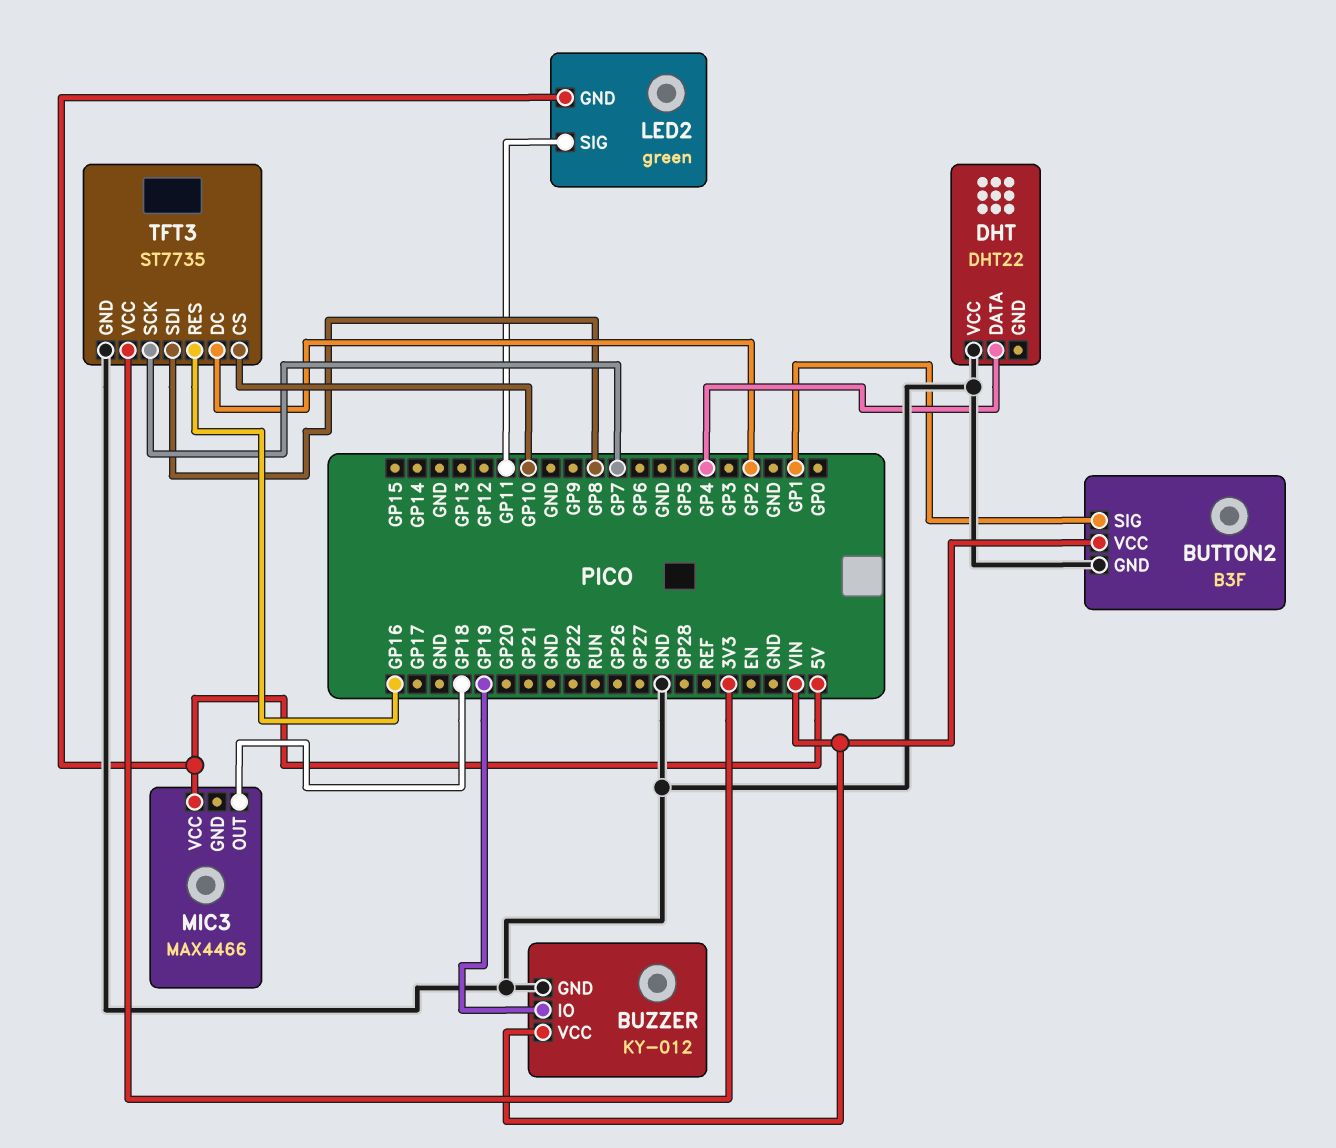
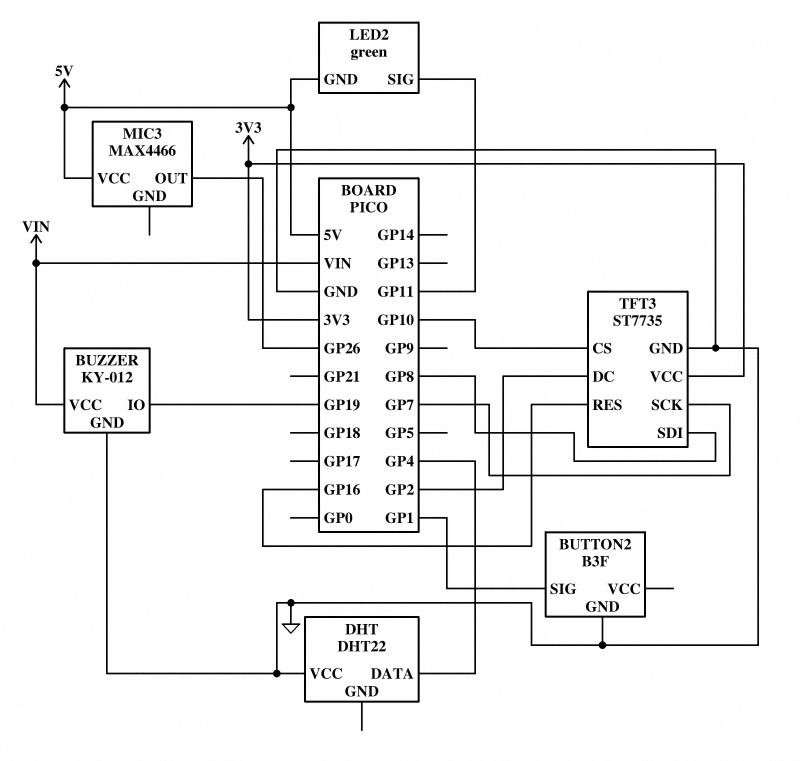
BUTTON2 pin VCC: VIN -> none
MIC3 pin OUT: GP18 -> GP26

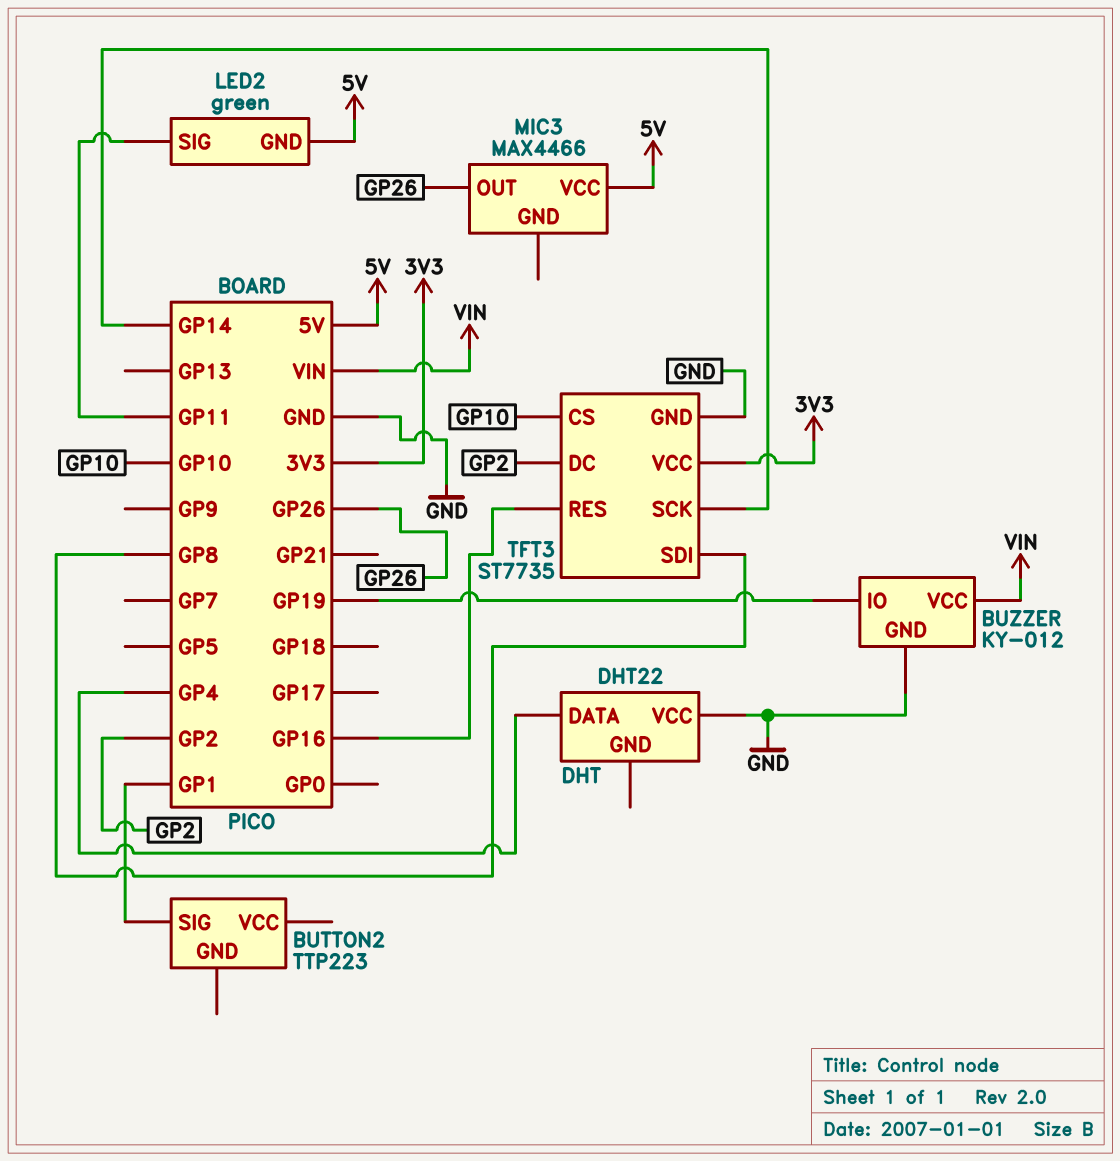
BUTTON2: B3F -> TTP223
BUTTON2 pin GND: GND -> none
TFT3 pin SCK: GP7 -> GP14

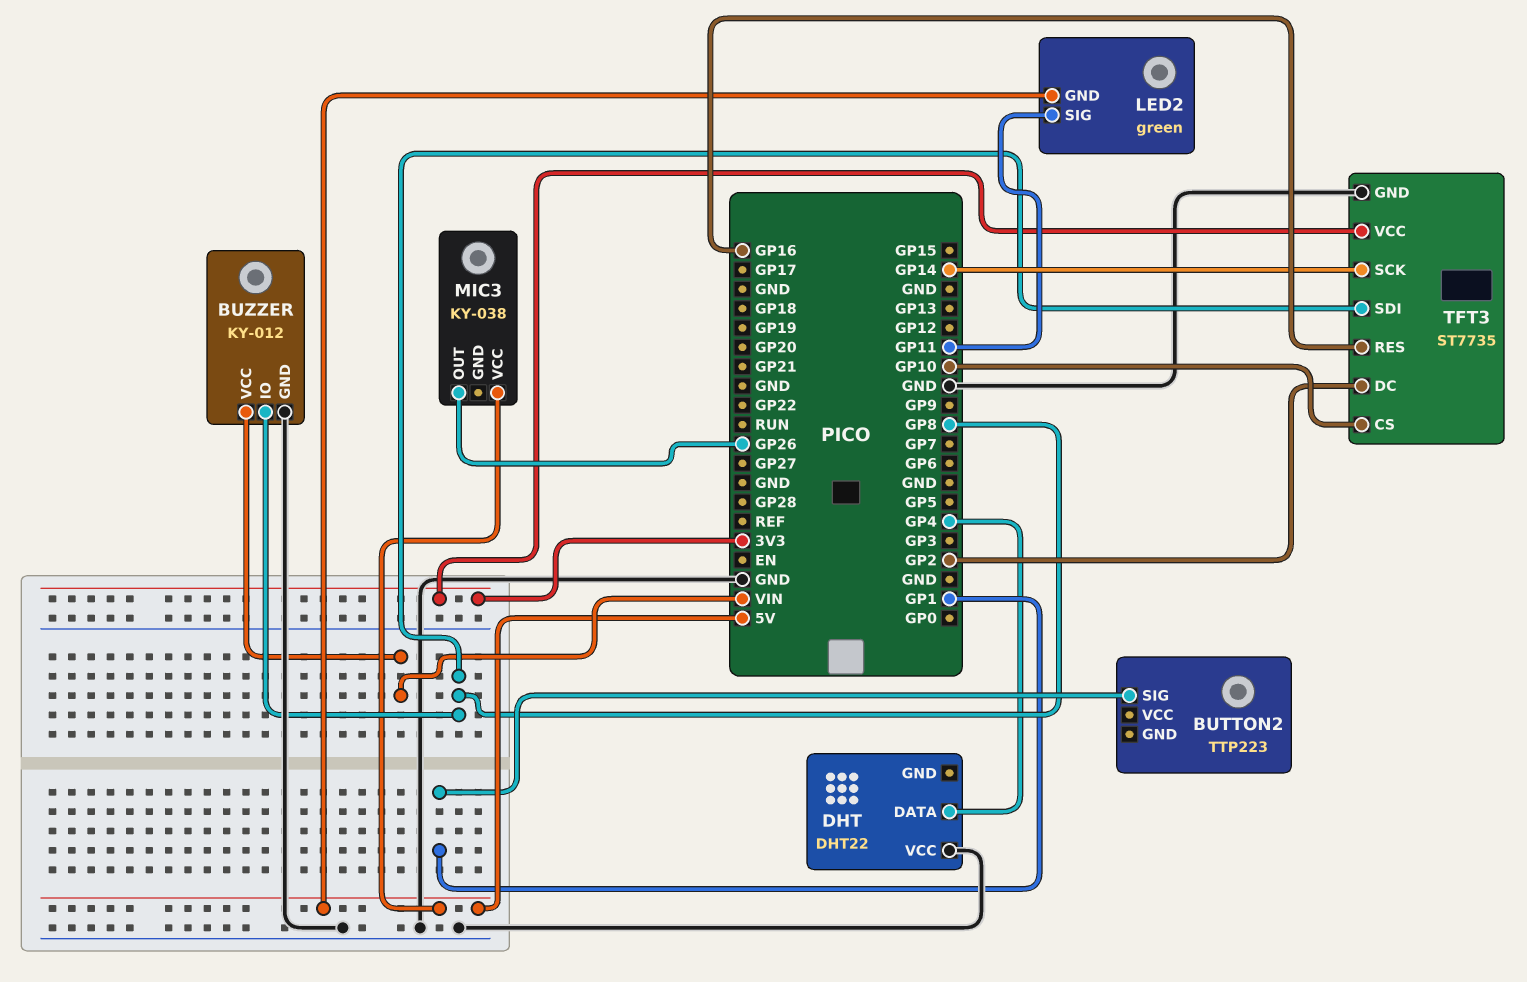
BUZZER pin IO: GP19 -> GP8
MIC3: MAX4466 -> KY-038

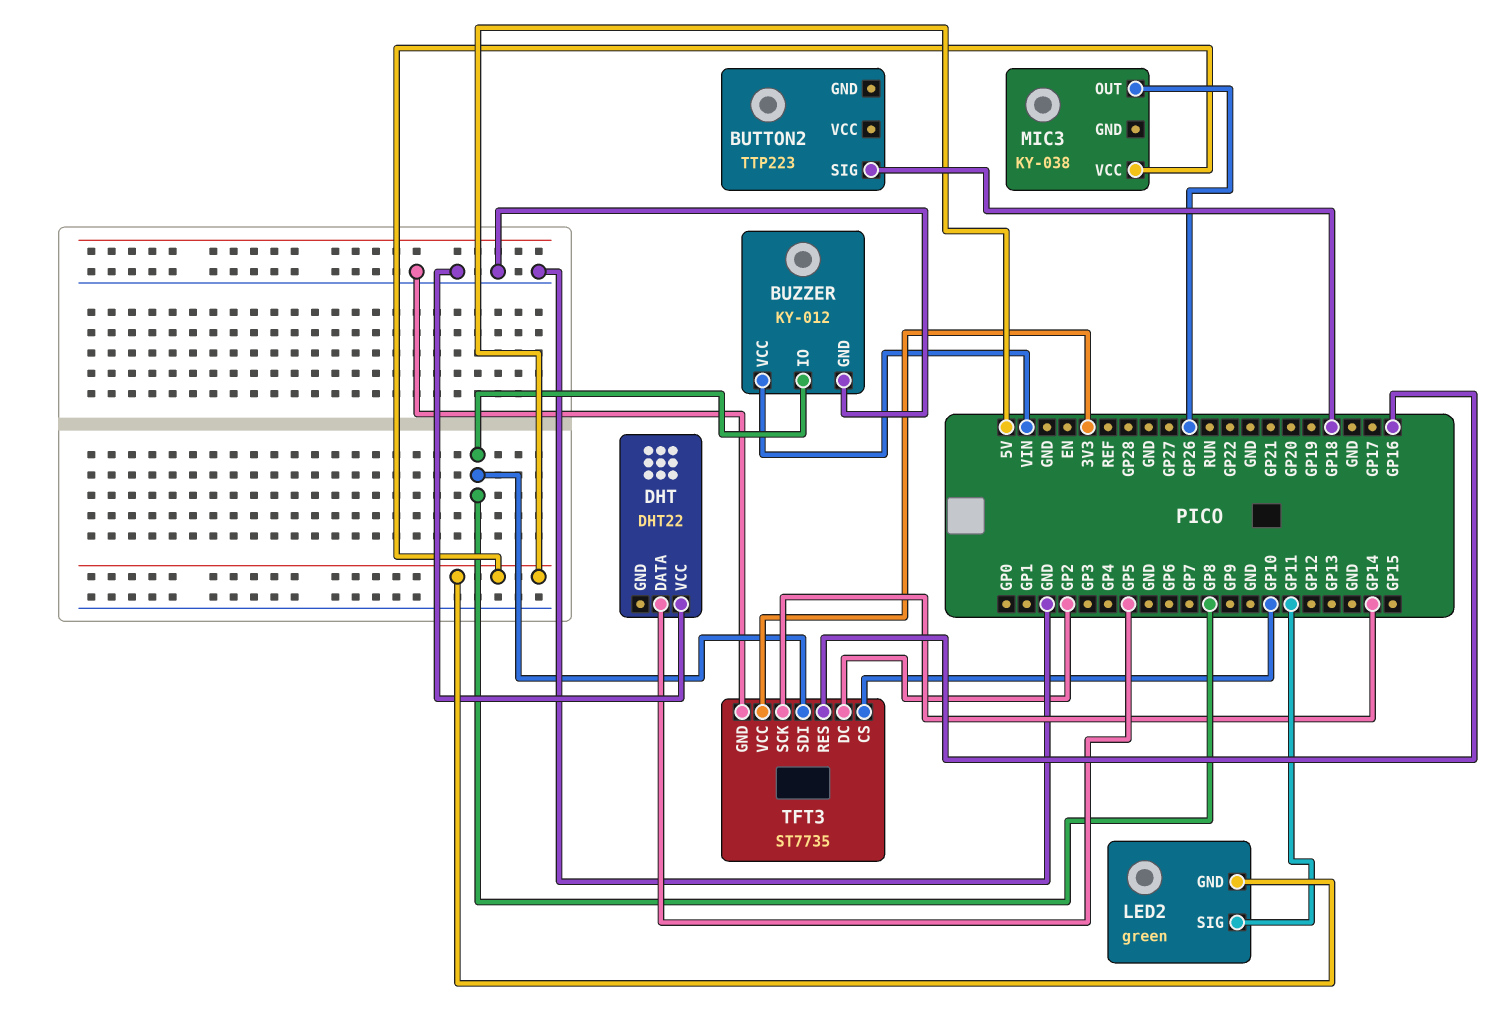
BUTTON2 pin SIG: GP1 -> GP18
DHT pin DATA: GP4 -> GP5

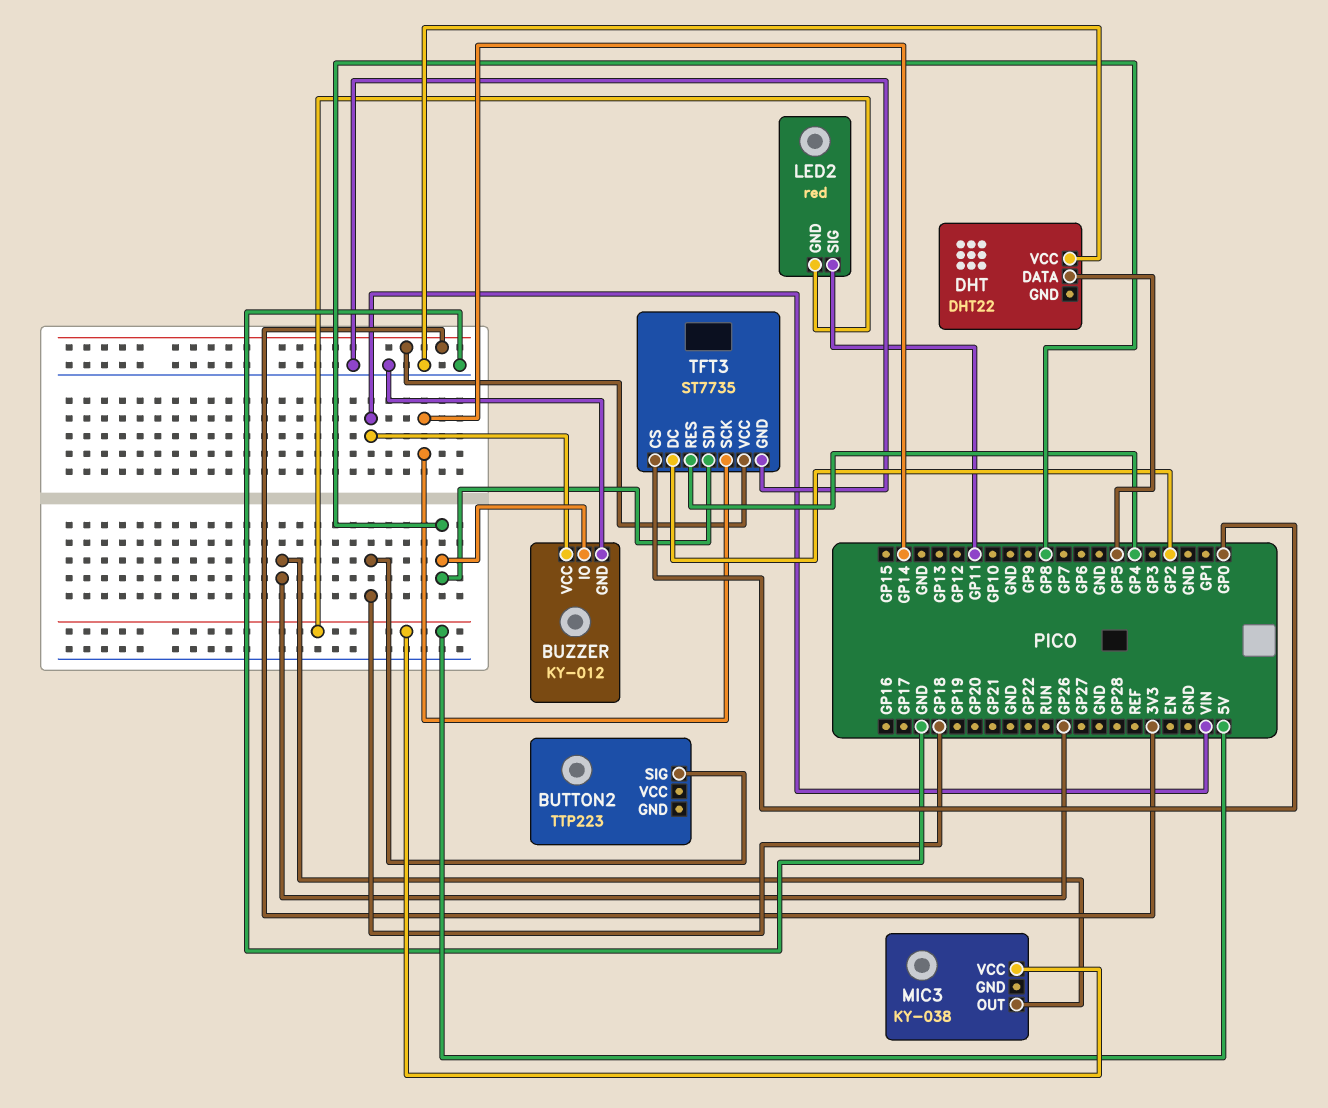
LED2: green -> red
TFT3 pin CS: GP10 -> GP0
TFT3 pin RES: GP16 -> GP4

